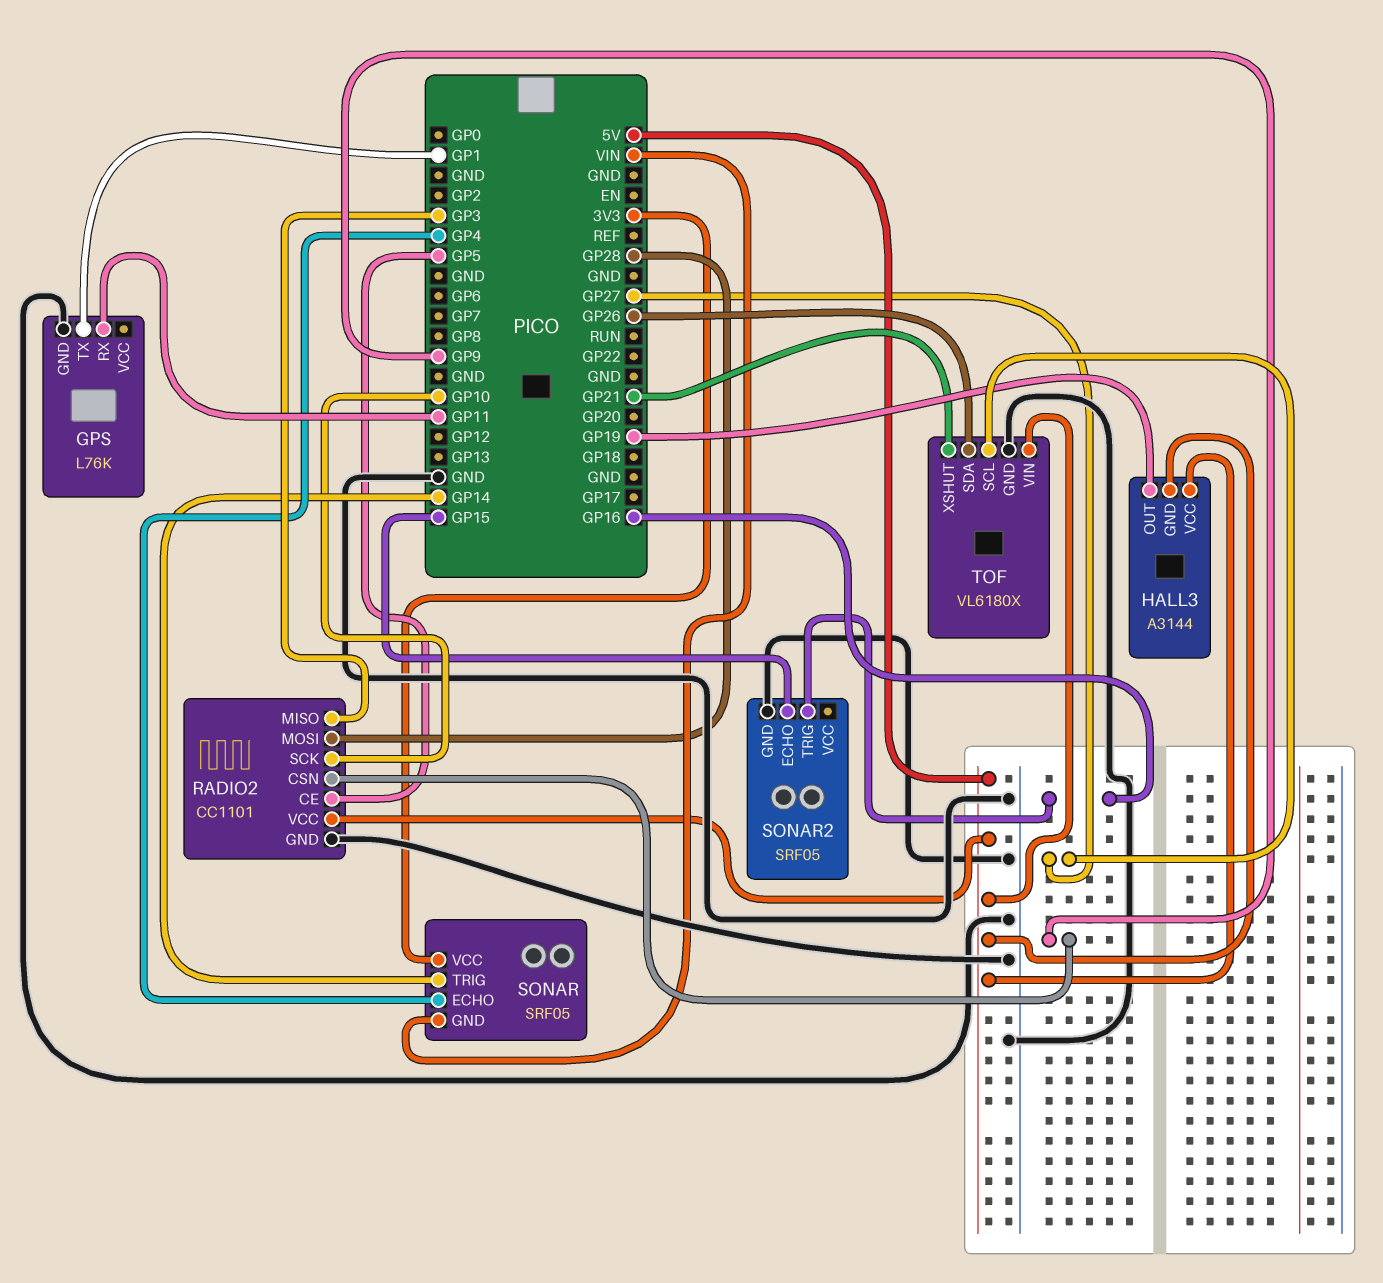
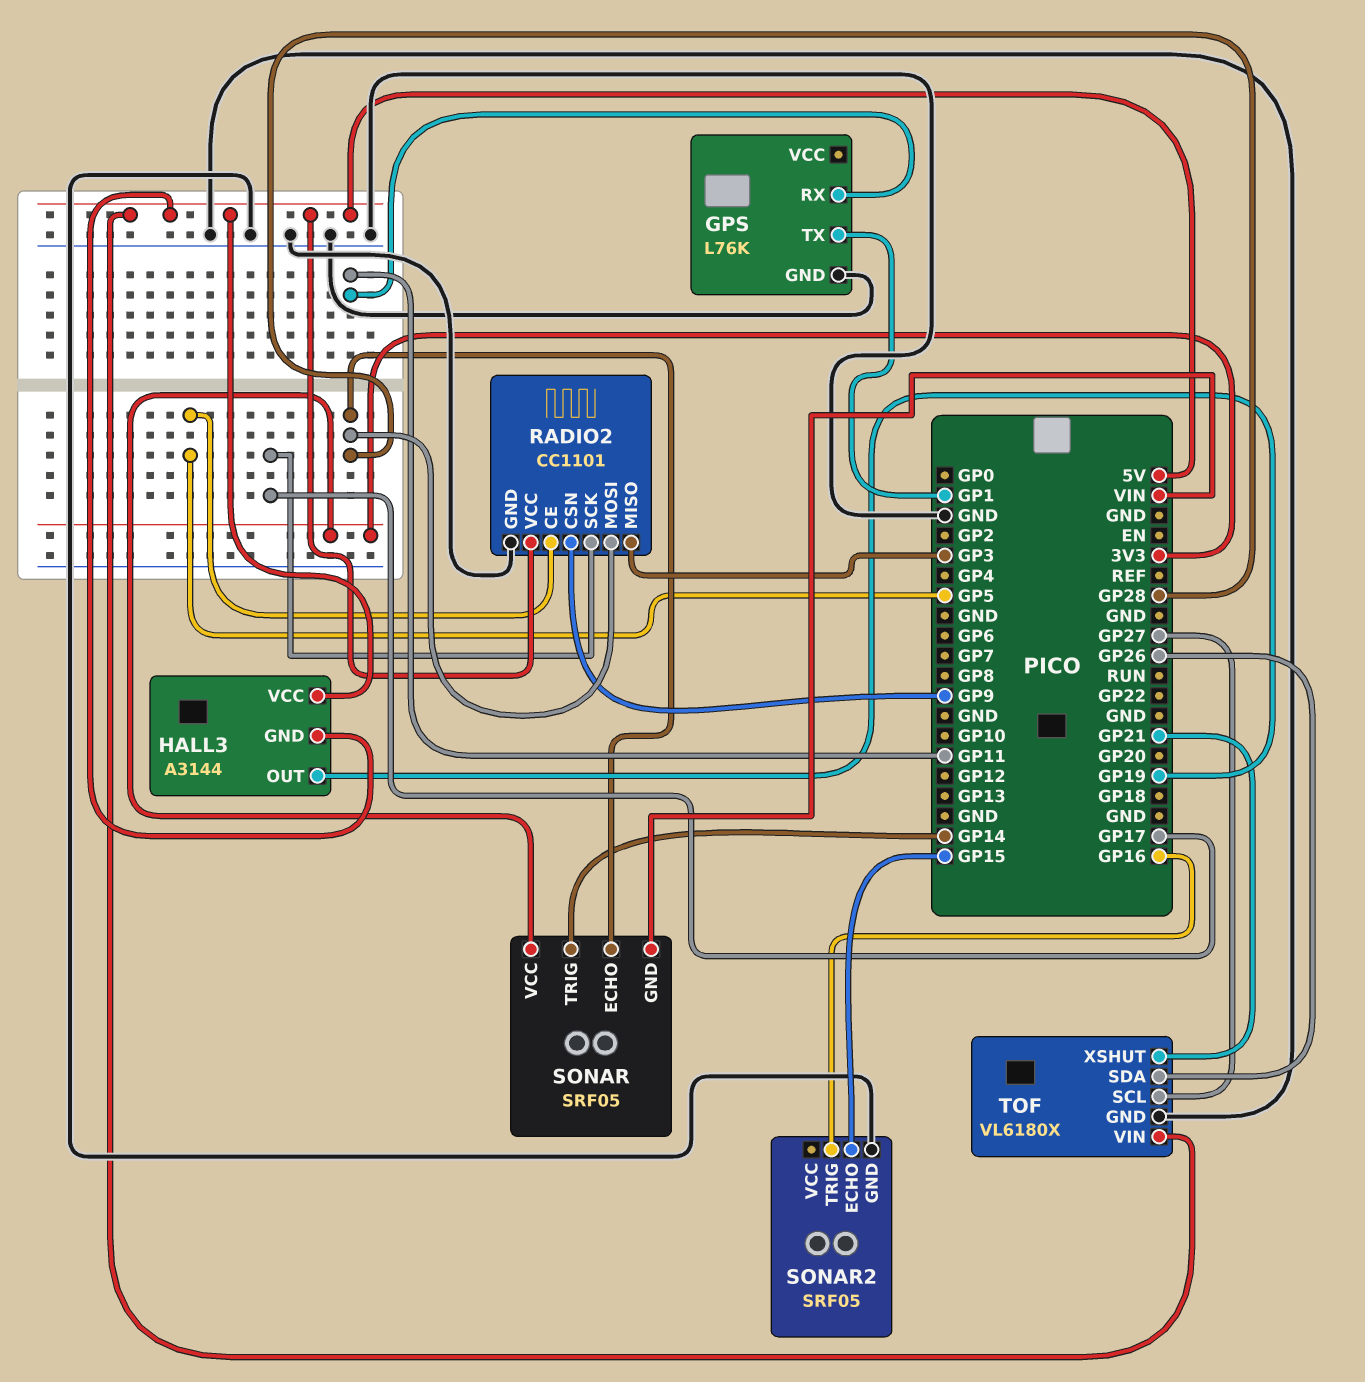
RADIO2 pin SCK: GP10 -> GP17
SONAR pin ECHO: GP4 -> GP28

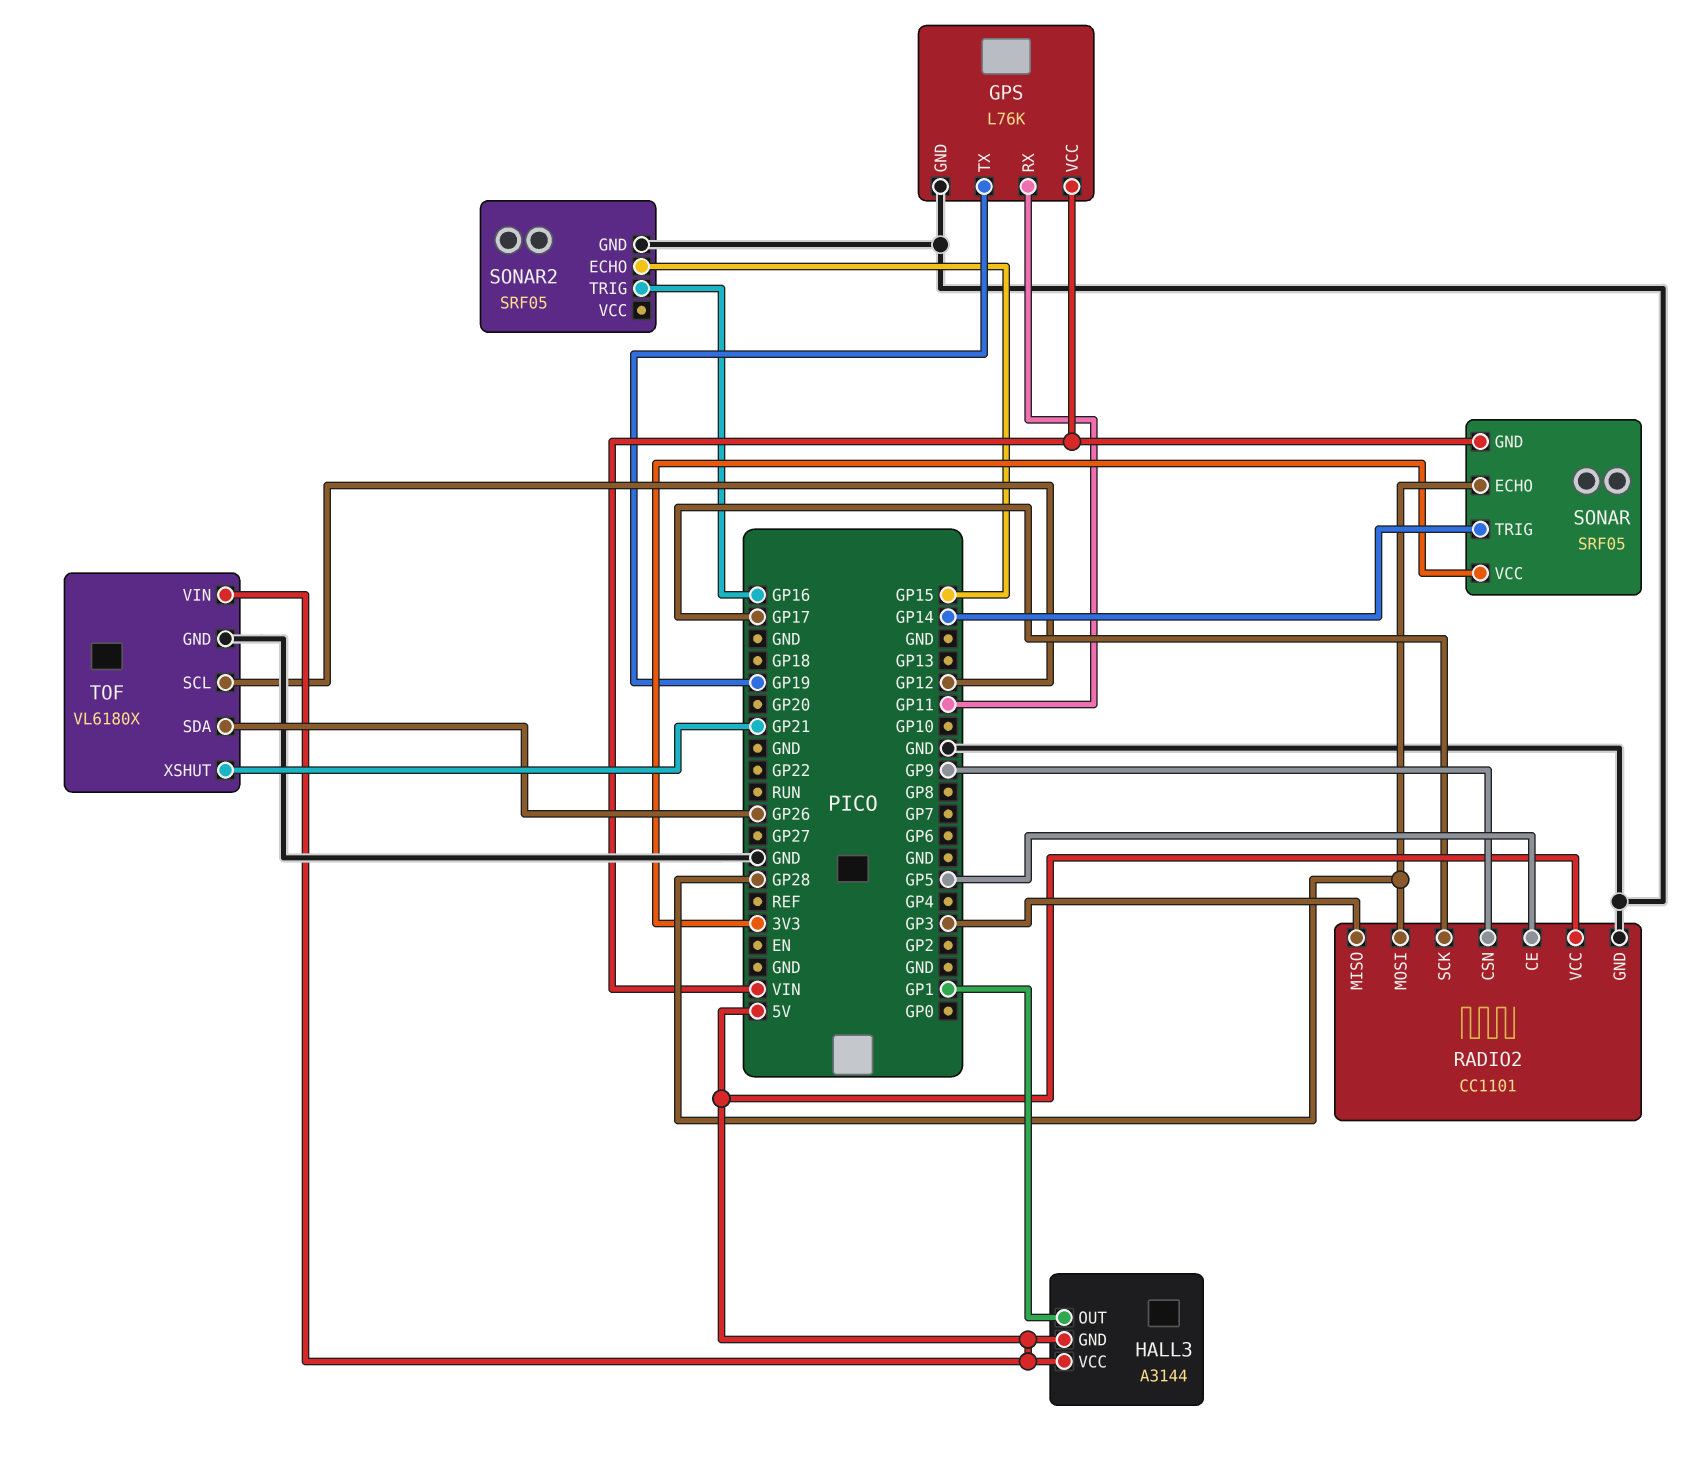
GPS pin TX: GP1 -> GP19
GPS pin VCC: none -> VIN
HALL3 pin OUT: GP19 -> GP1
TOF pin SCL: GP27 -> GP12

